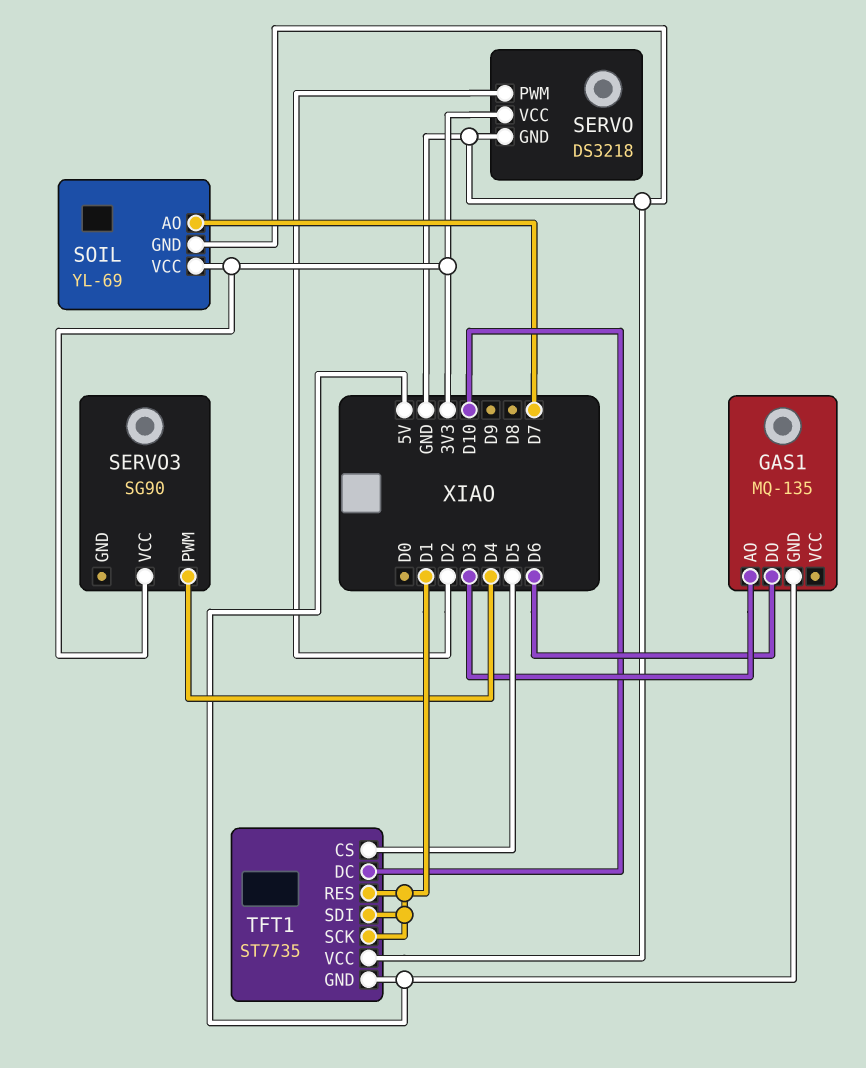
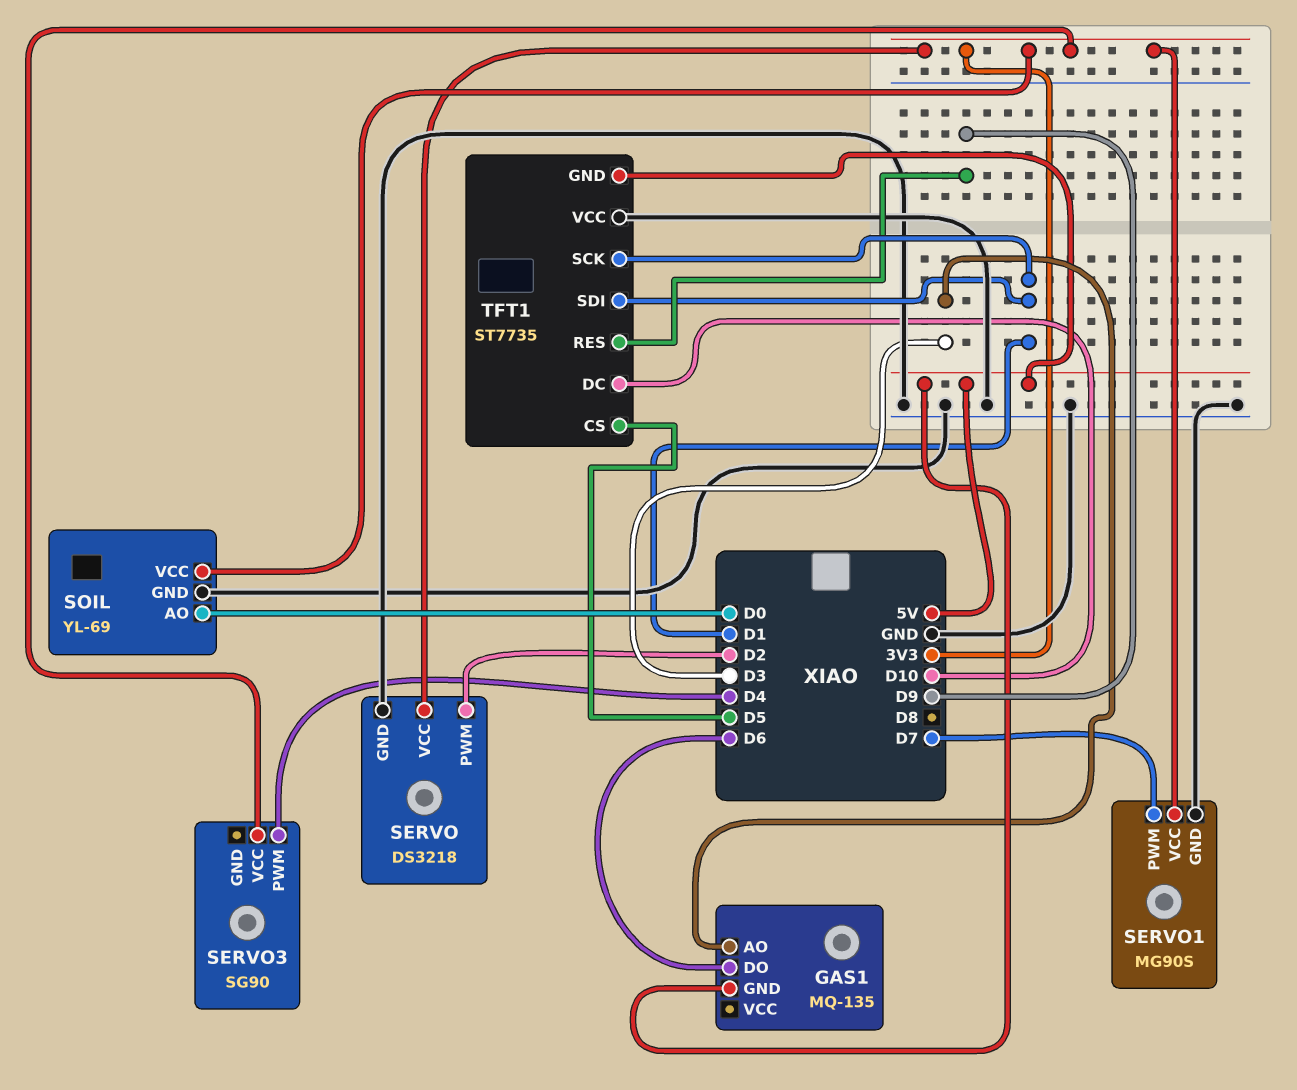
SERVO1: none -> MG90S
SERVO1 pin GND: none -> GND
SERVO1 pin PWM: none -> D7
SERVO1 pin VCC: none -> 3V3
SOIL pin AO: D7 -> D0
TFT1 pin RES: D1 -> D9

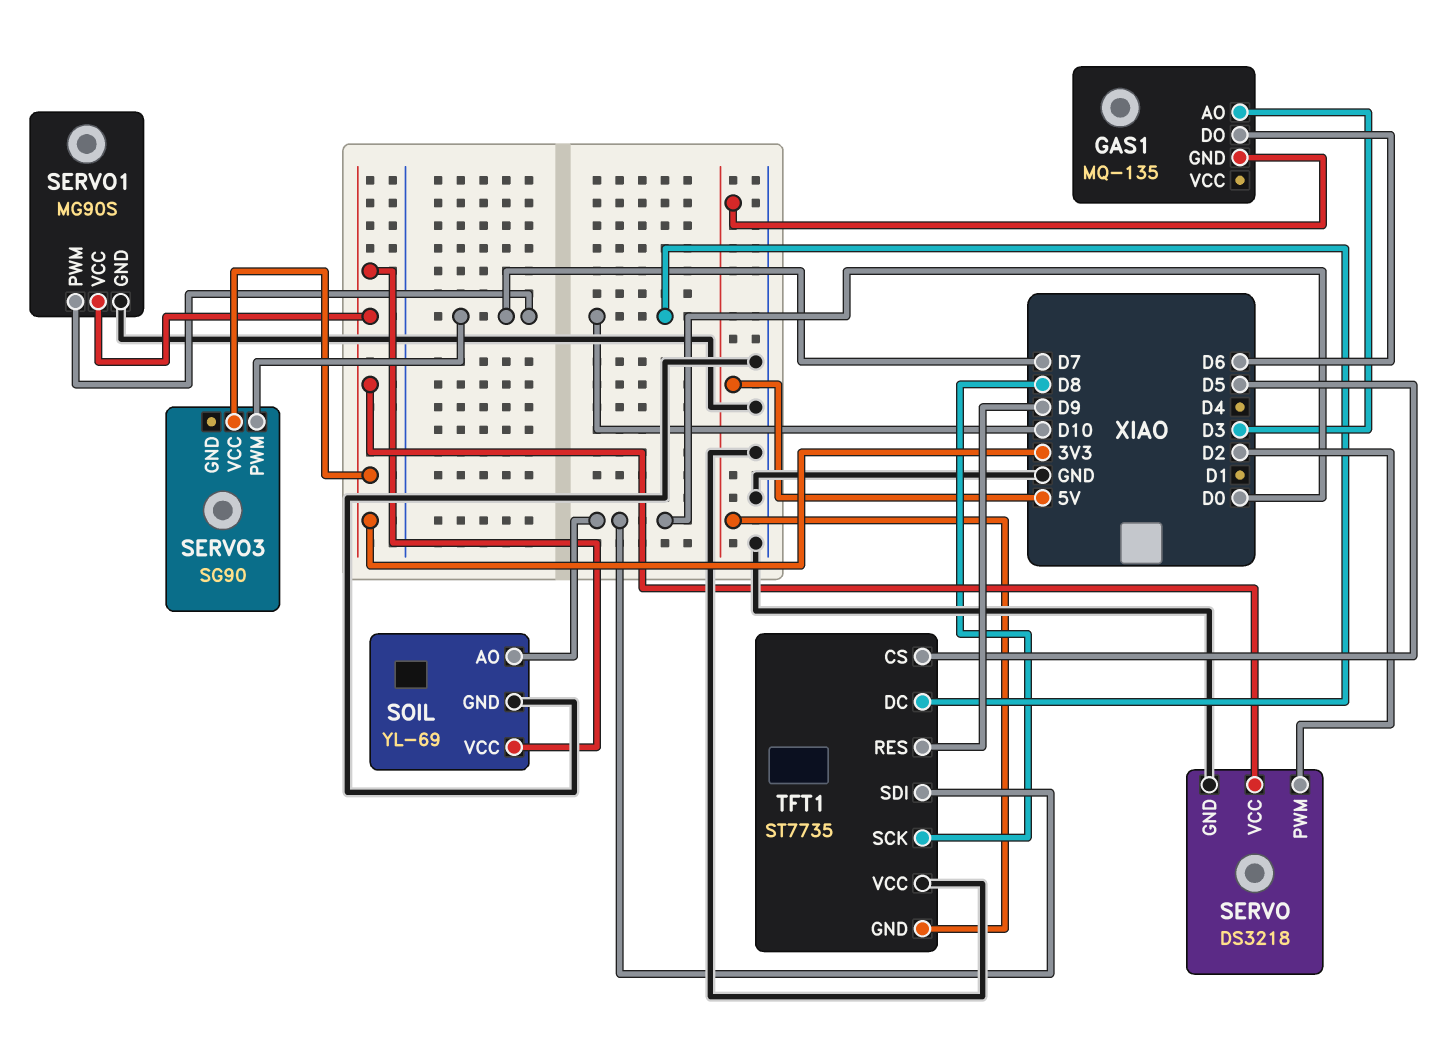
SERVO3 pin PWM: D4 -> D7
TFT1 pin SCK: D1 -> D8
TFT1 pin SDI: D1 -> D0

